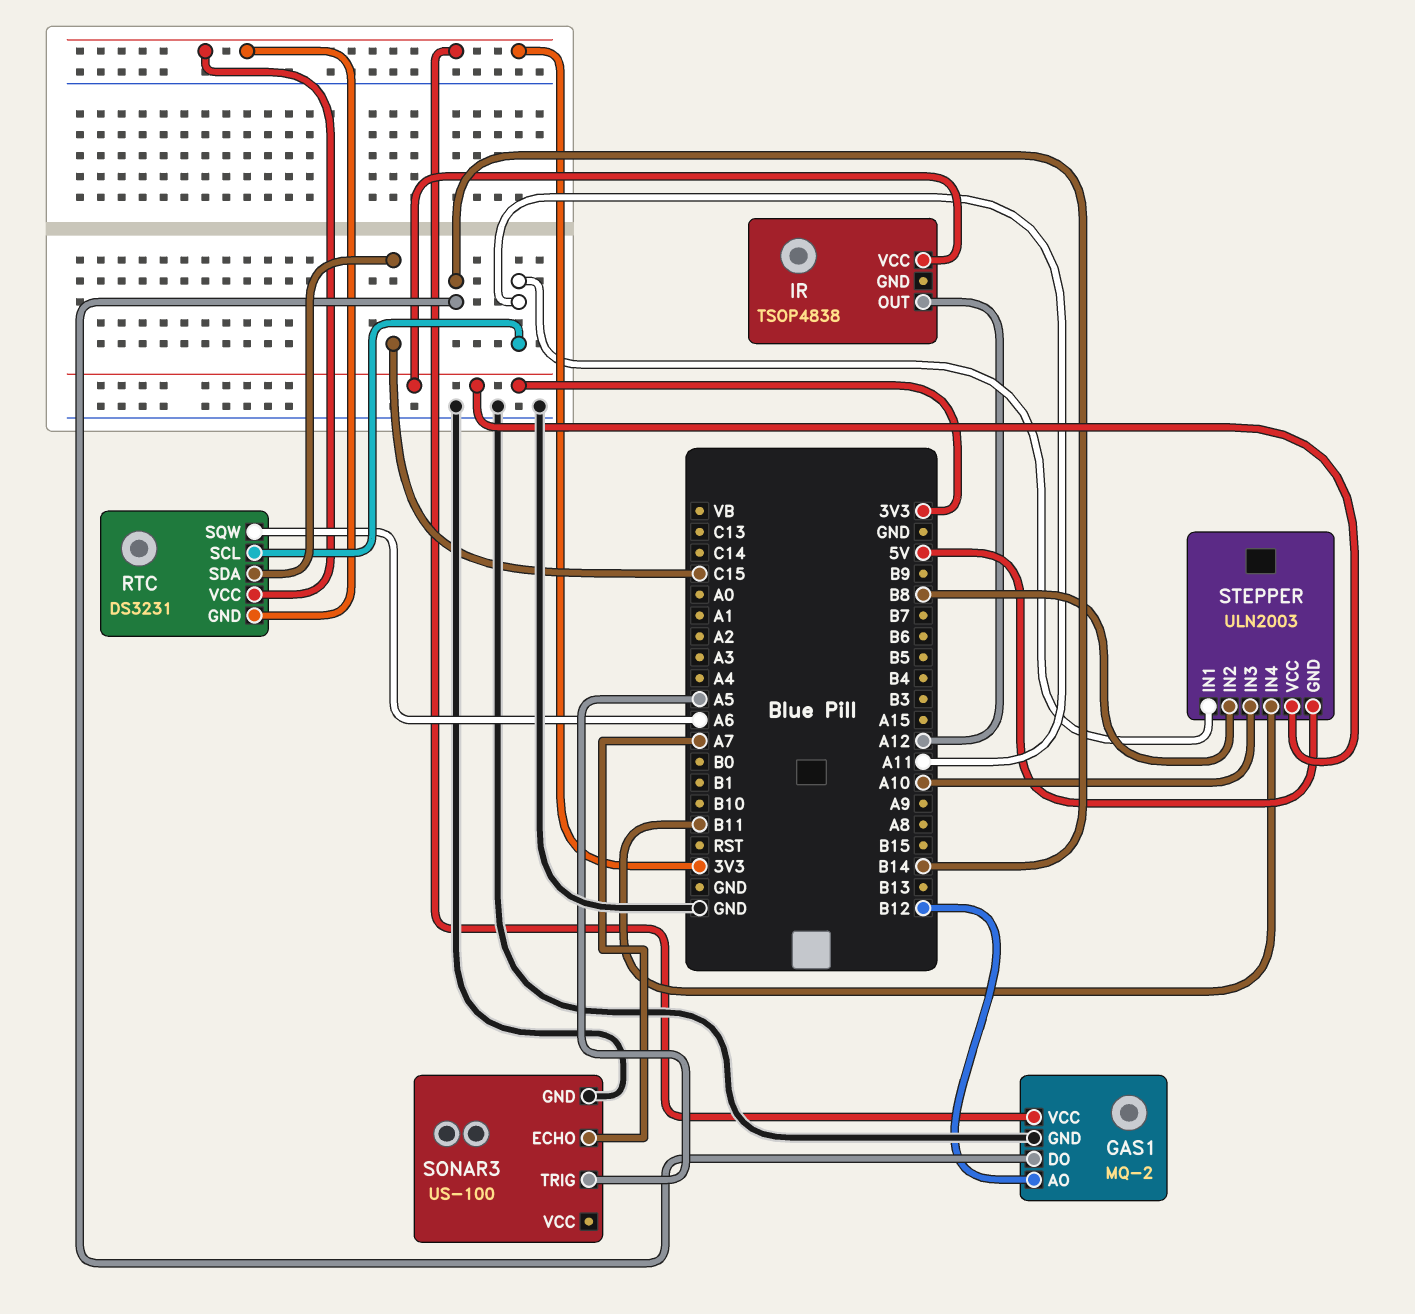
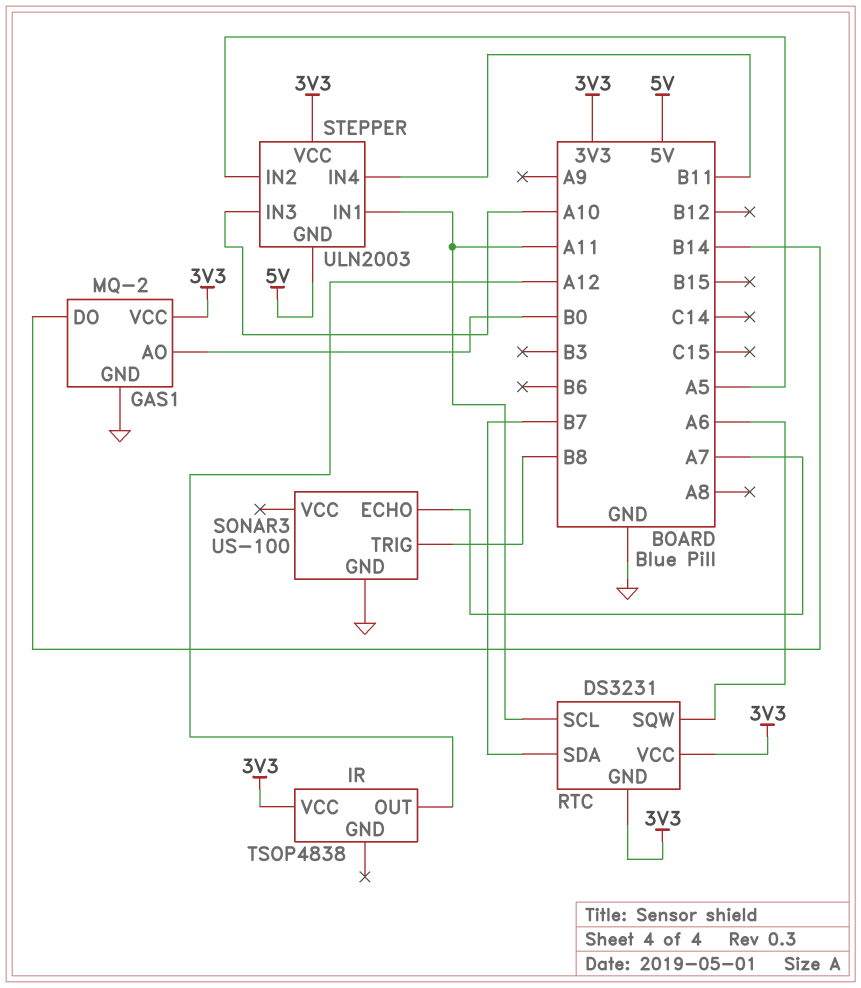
GAS1 pin AO: B12 -> B0
RTC pin SDA: C15 -> B7
SONAR3 pin TRIG: A5 -> B8
STEPPER pin IN2: B8 -> A5

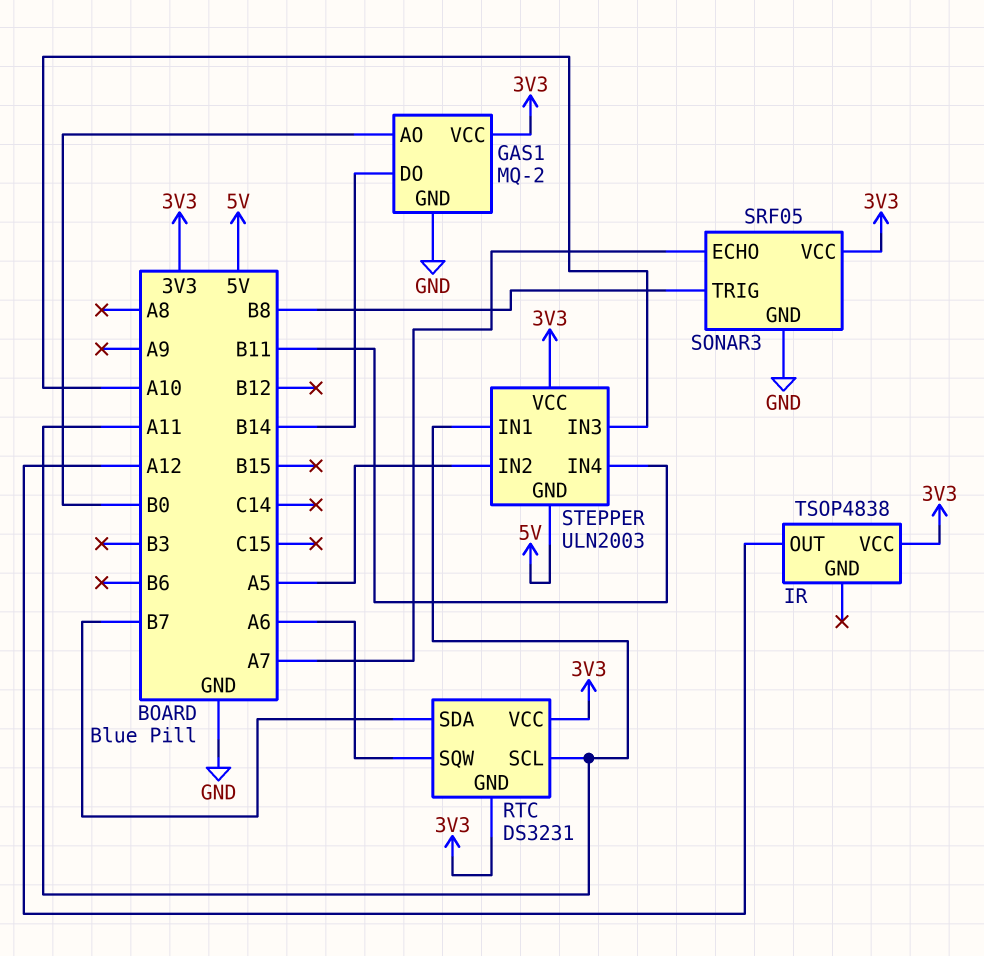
SONAR3: US-100 -> SRF05
SONAR3 pin VCC: none -> 3V3

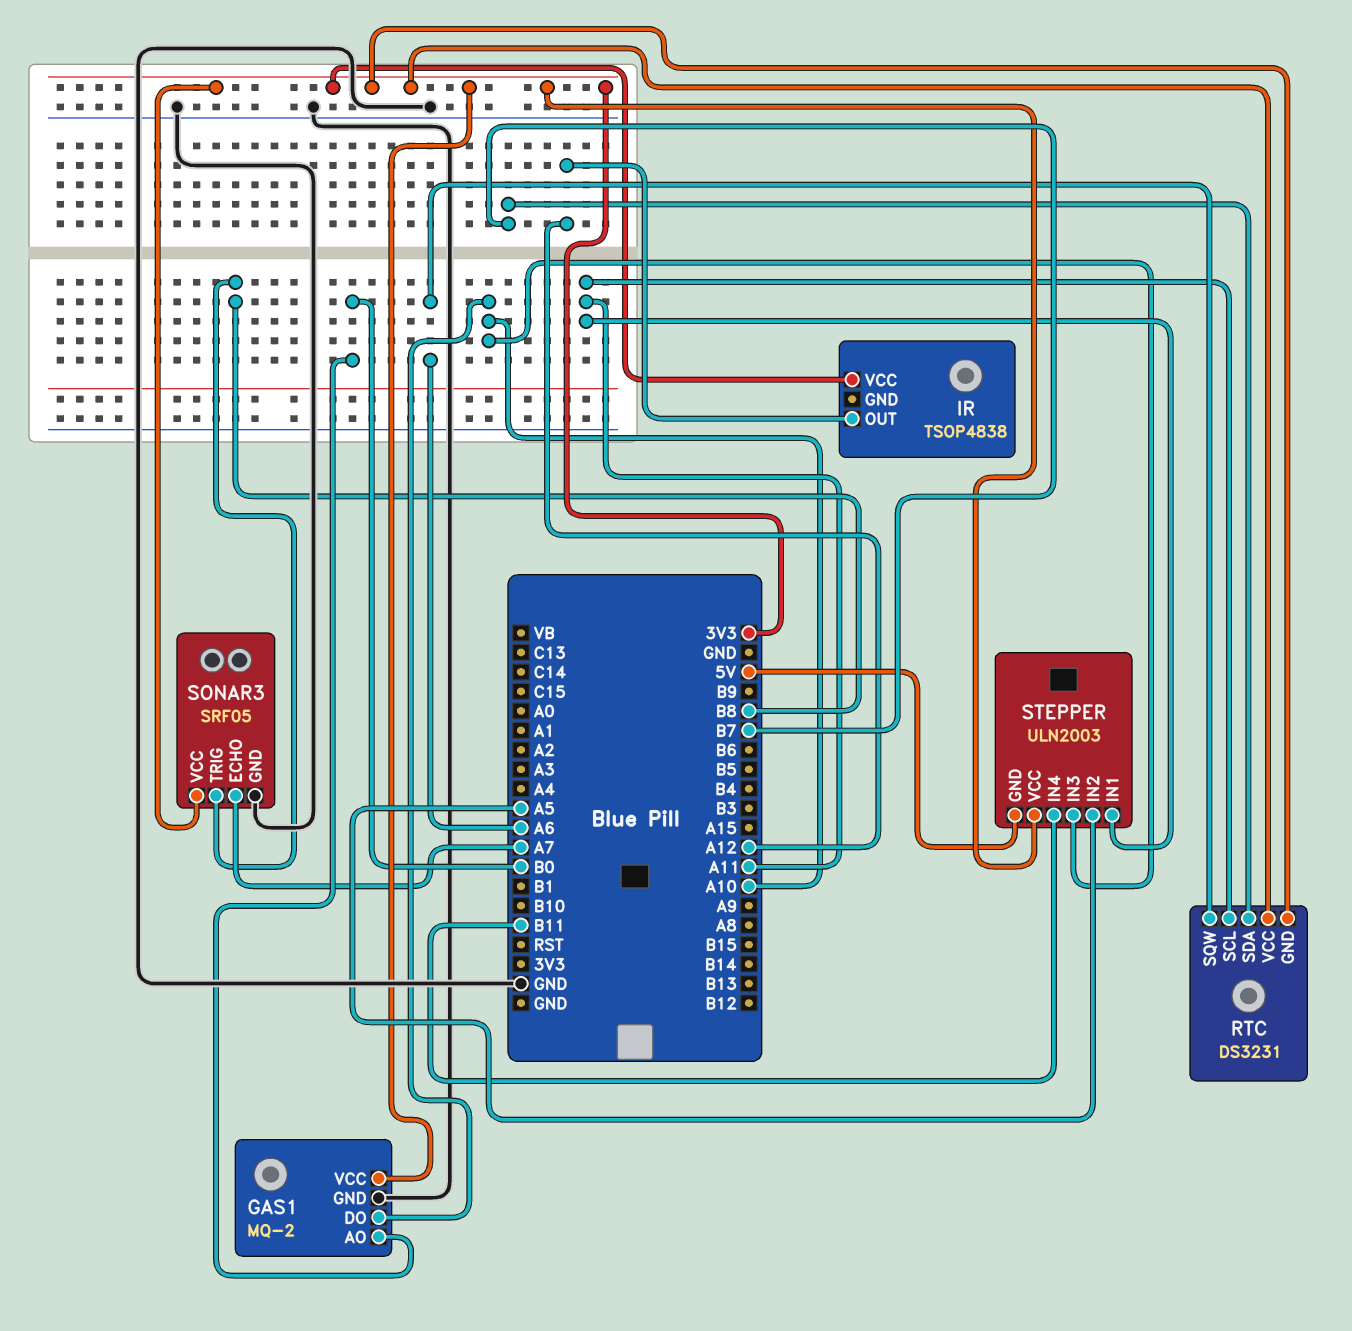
GAS1 pin DO: B14 -> A10

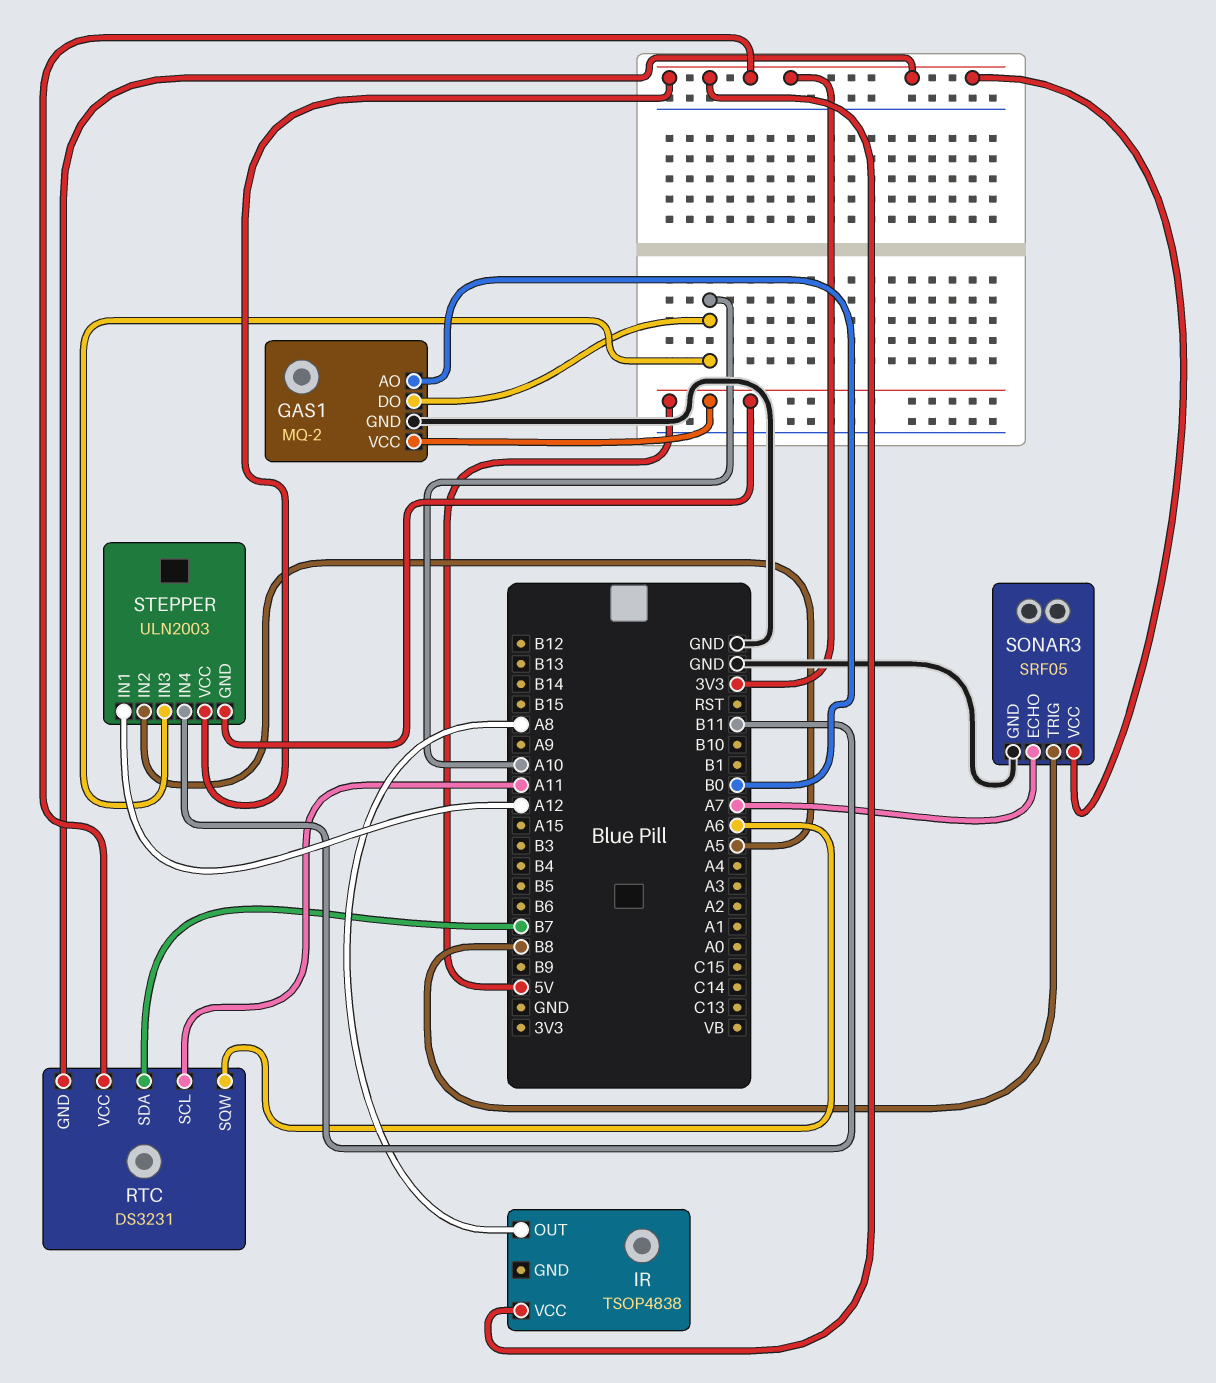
GAS1 pin VCC: 3V3 -> 5V
IR pin OUT: A12 -> A8
STEPPER pin IN1: A11 -> A12

